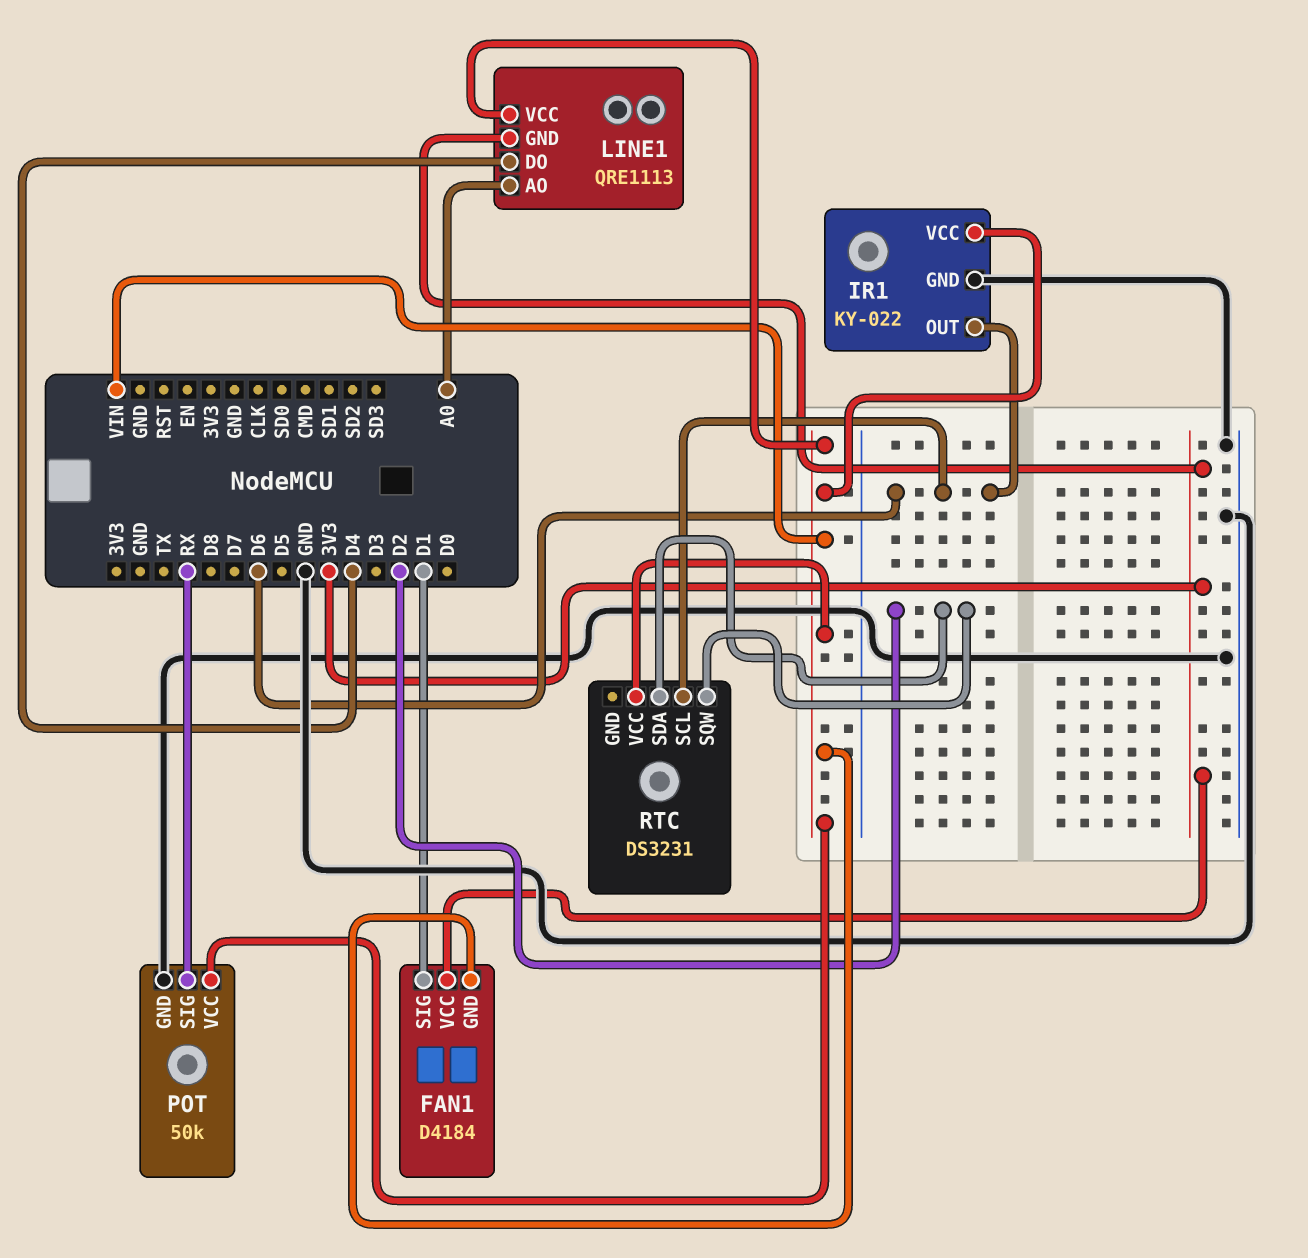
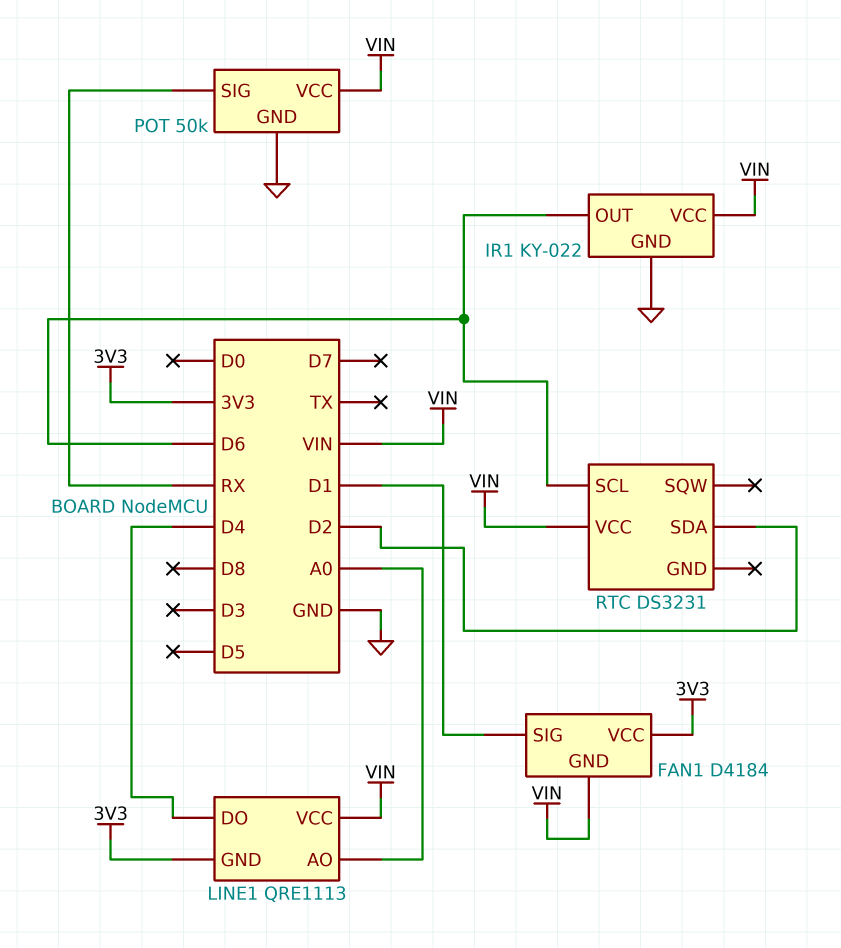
RTC pin SQW: D2 -> none

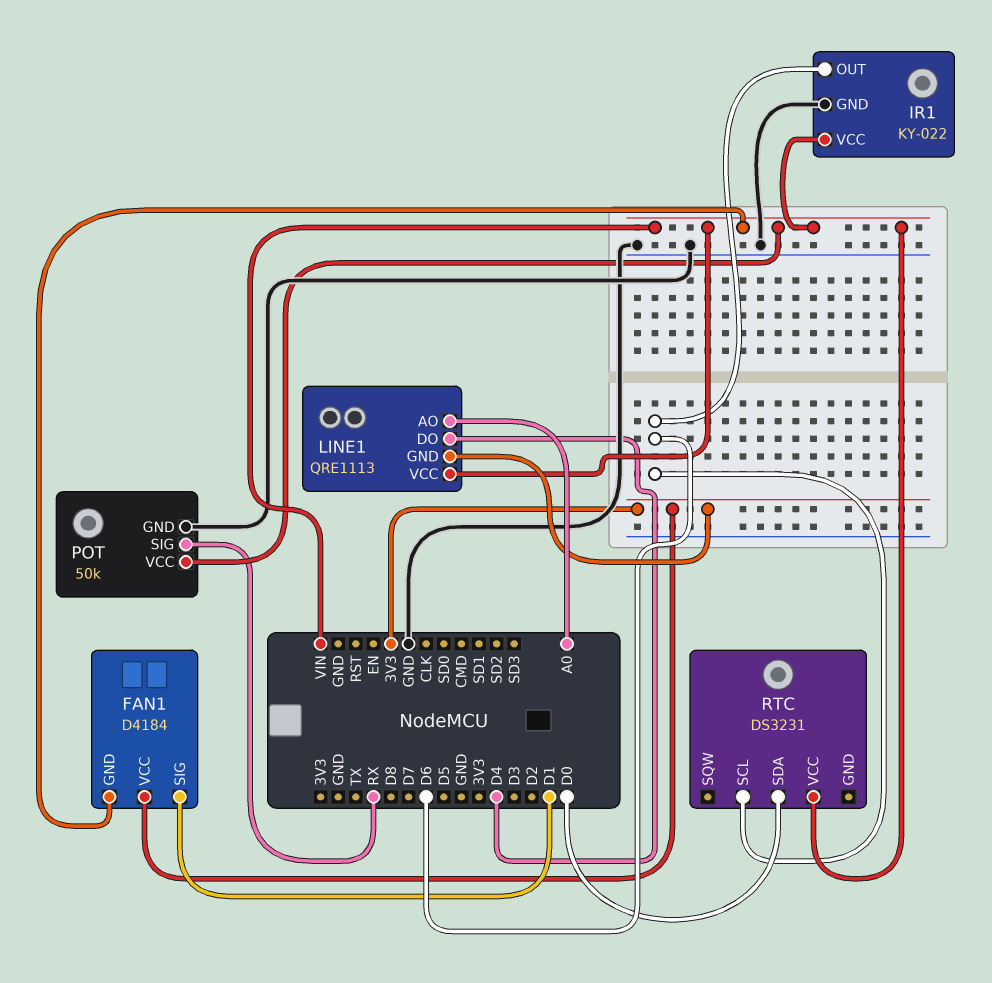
RTC pin SDA: D2 -> D0

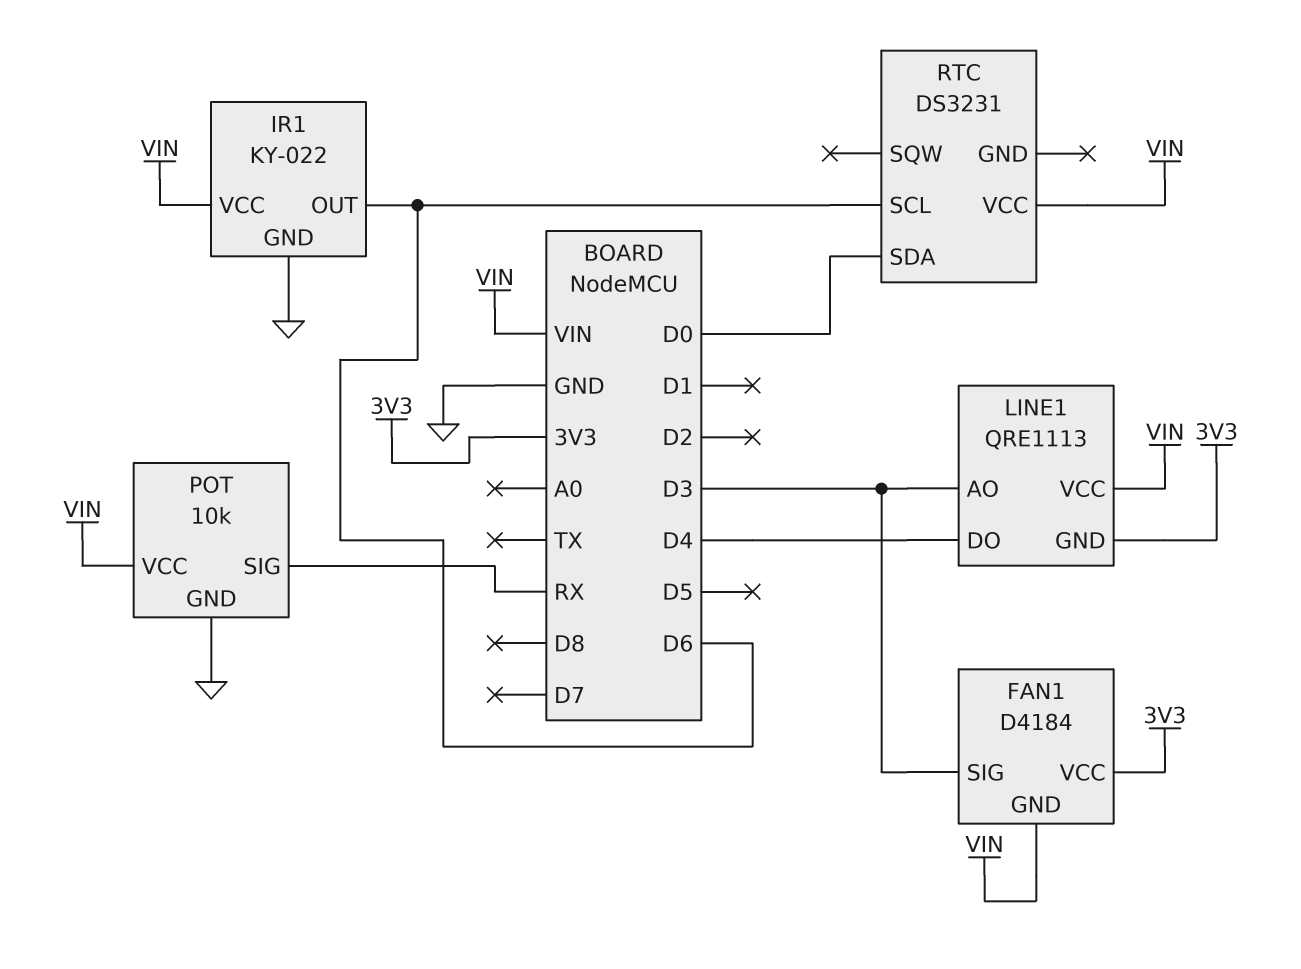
FAN1 pin SIG: D1 -> D3
LINE1 pin AO: A0 -> D3
POT: 50k -> 10k

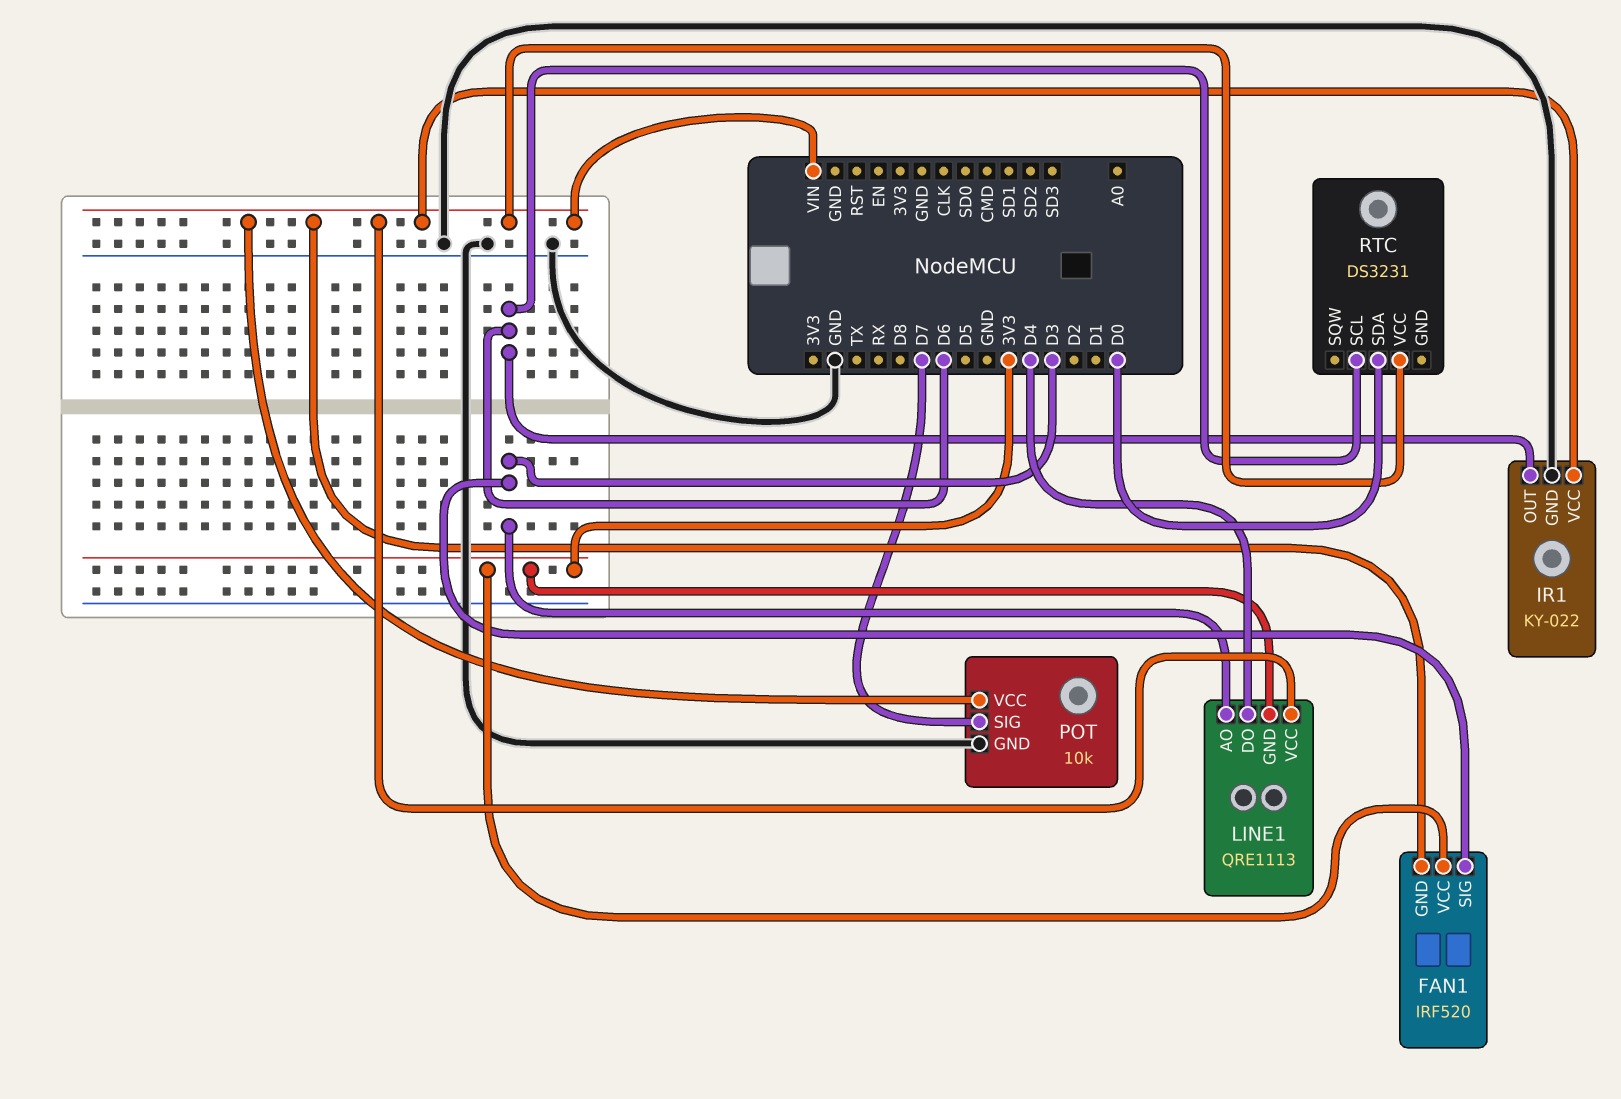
FAN1: D4184 -> IRF520
POT pin SIG: RX -> D7

